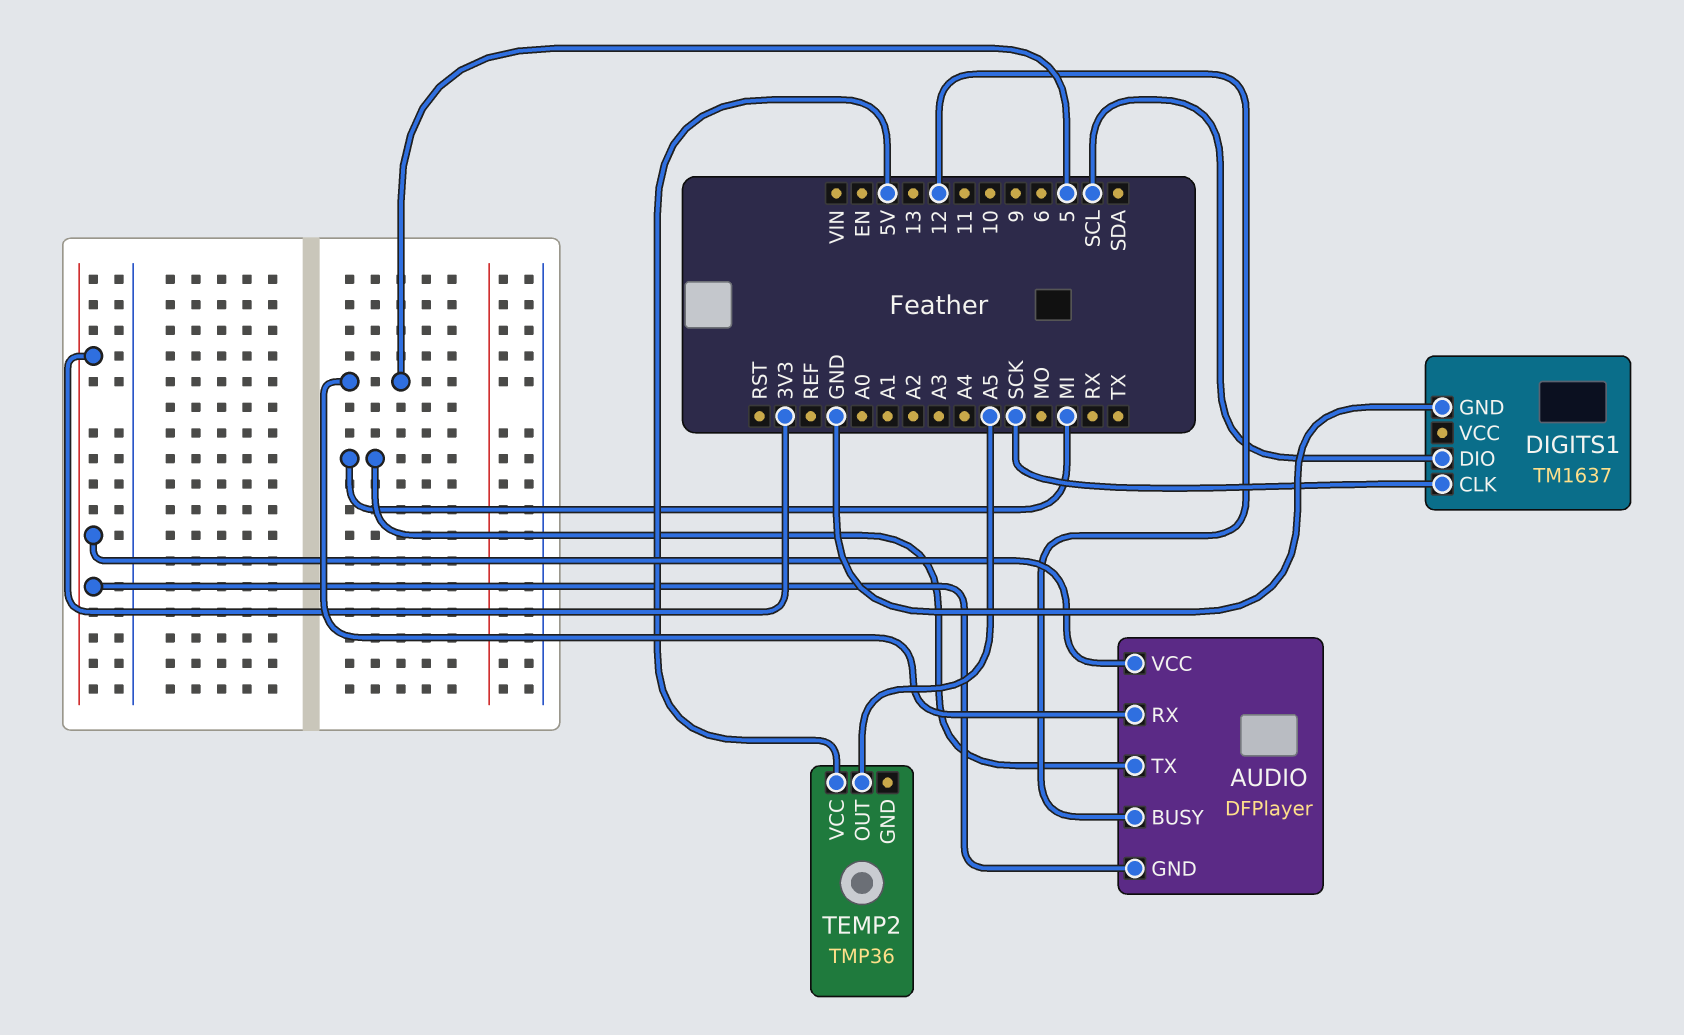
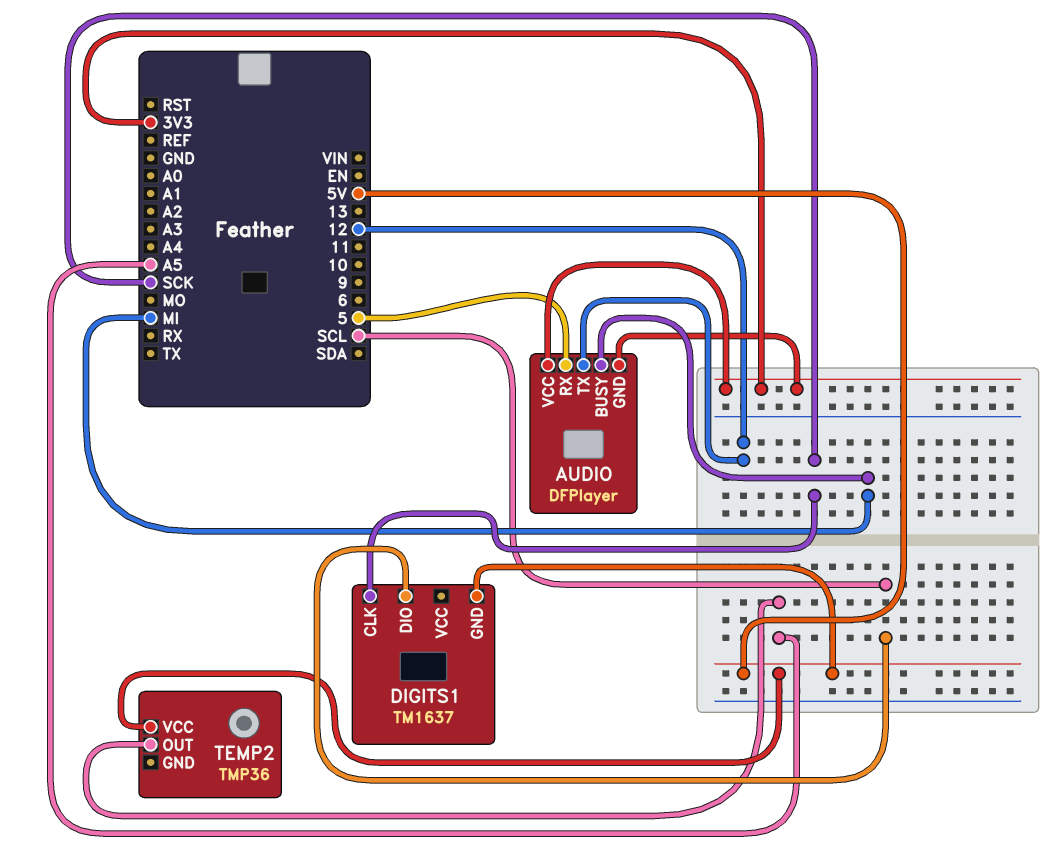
AUDIO pin BUSY: 12 -> MI
AUDIO pin TX: MI -> 12
DIGITS1 pin GND: GND -> 5V

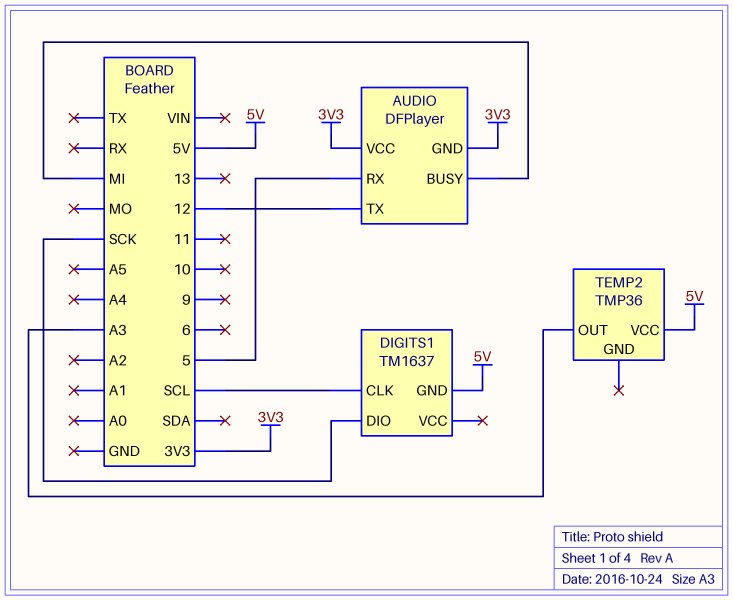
DIGITS1 pin CLK: SCK -> SCL
DIGITS1 pin DIO: SCL -> SCK
TEMP2 pin OUT: A5 -> A3

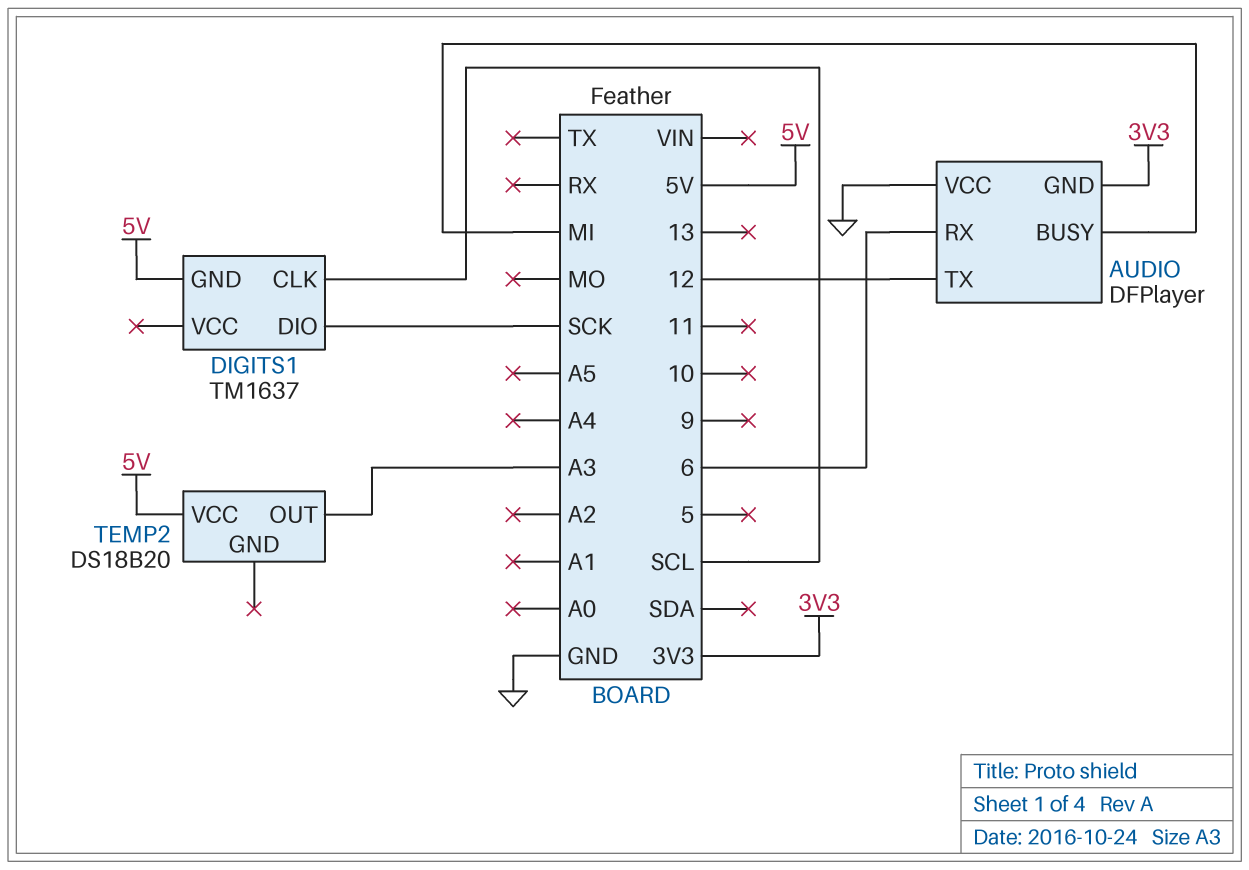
AUDIO pin RX: 5 -> 6
AUDIO pin VCC: 3V3 -> GND
TEMP2: TMP36 -> DS18B20

